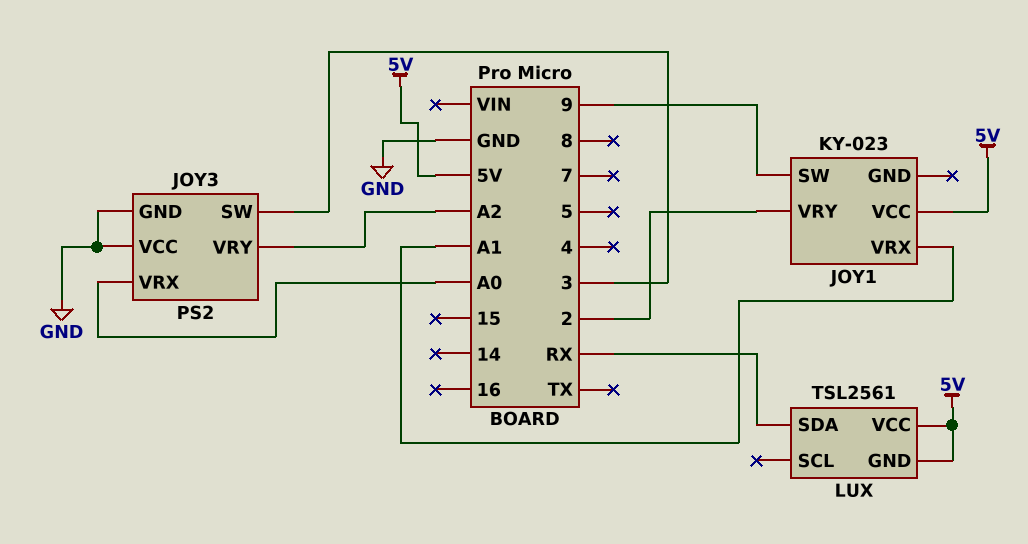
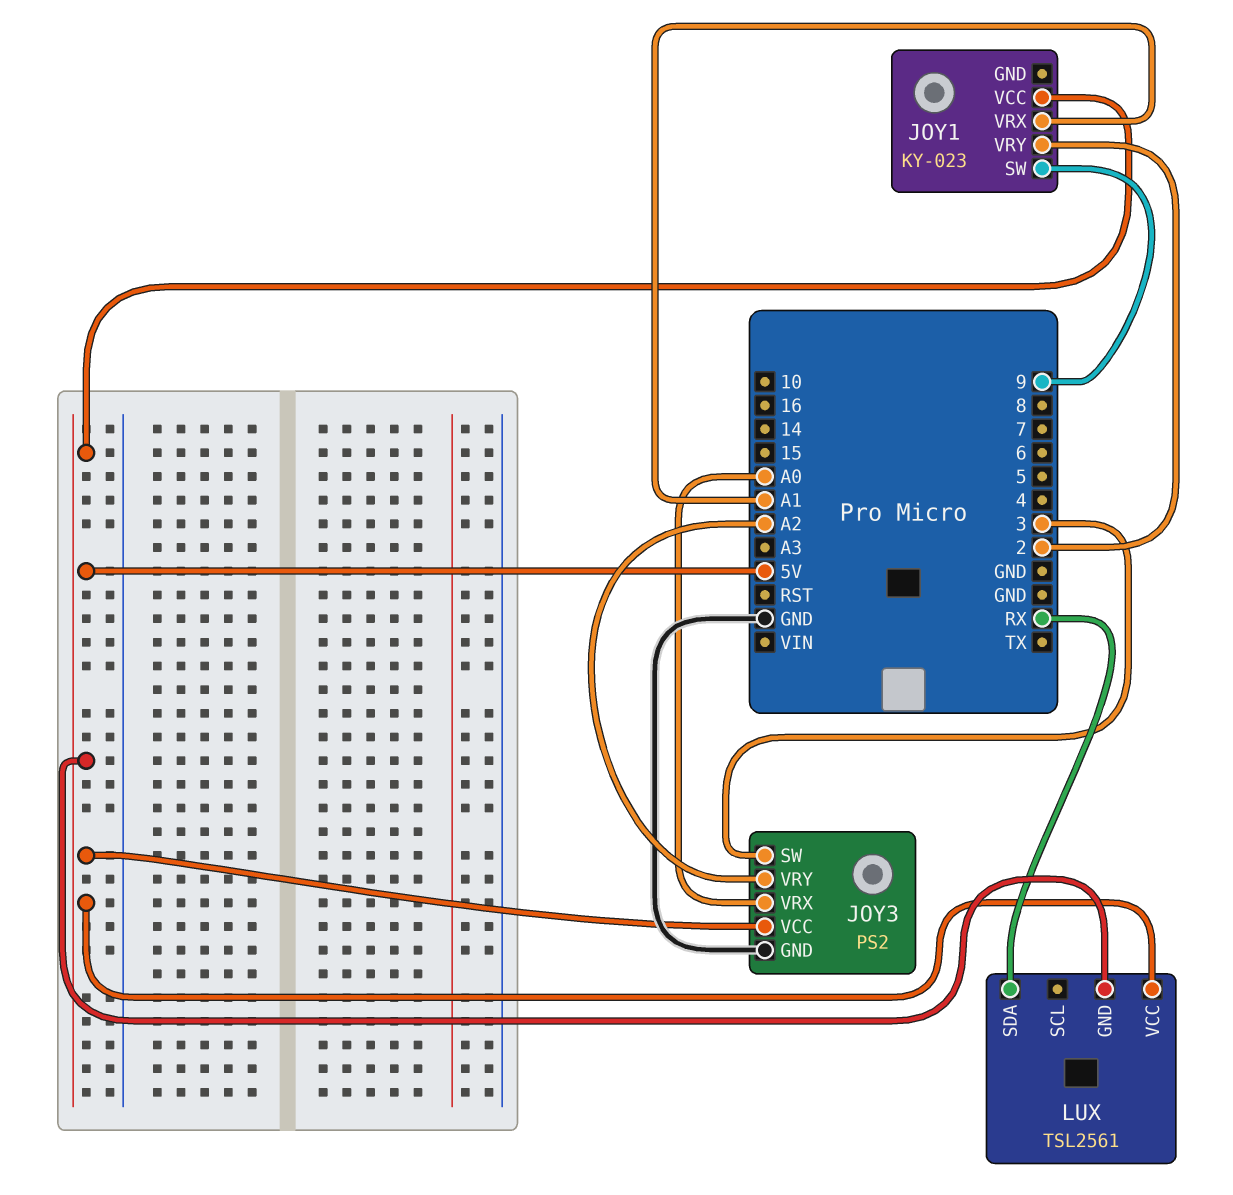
JOY3 pin VCC: GND -> 5V

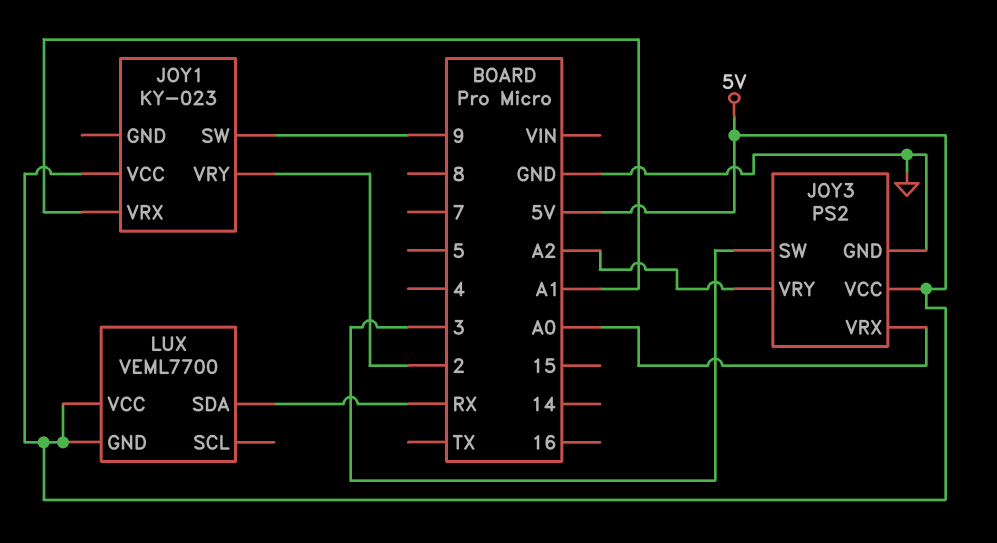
LUX: TSL2561 -> VEML7700

